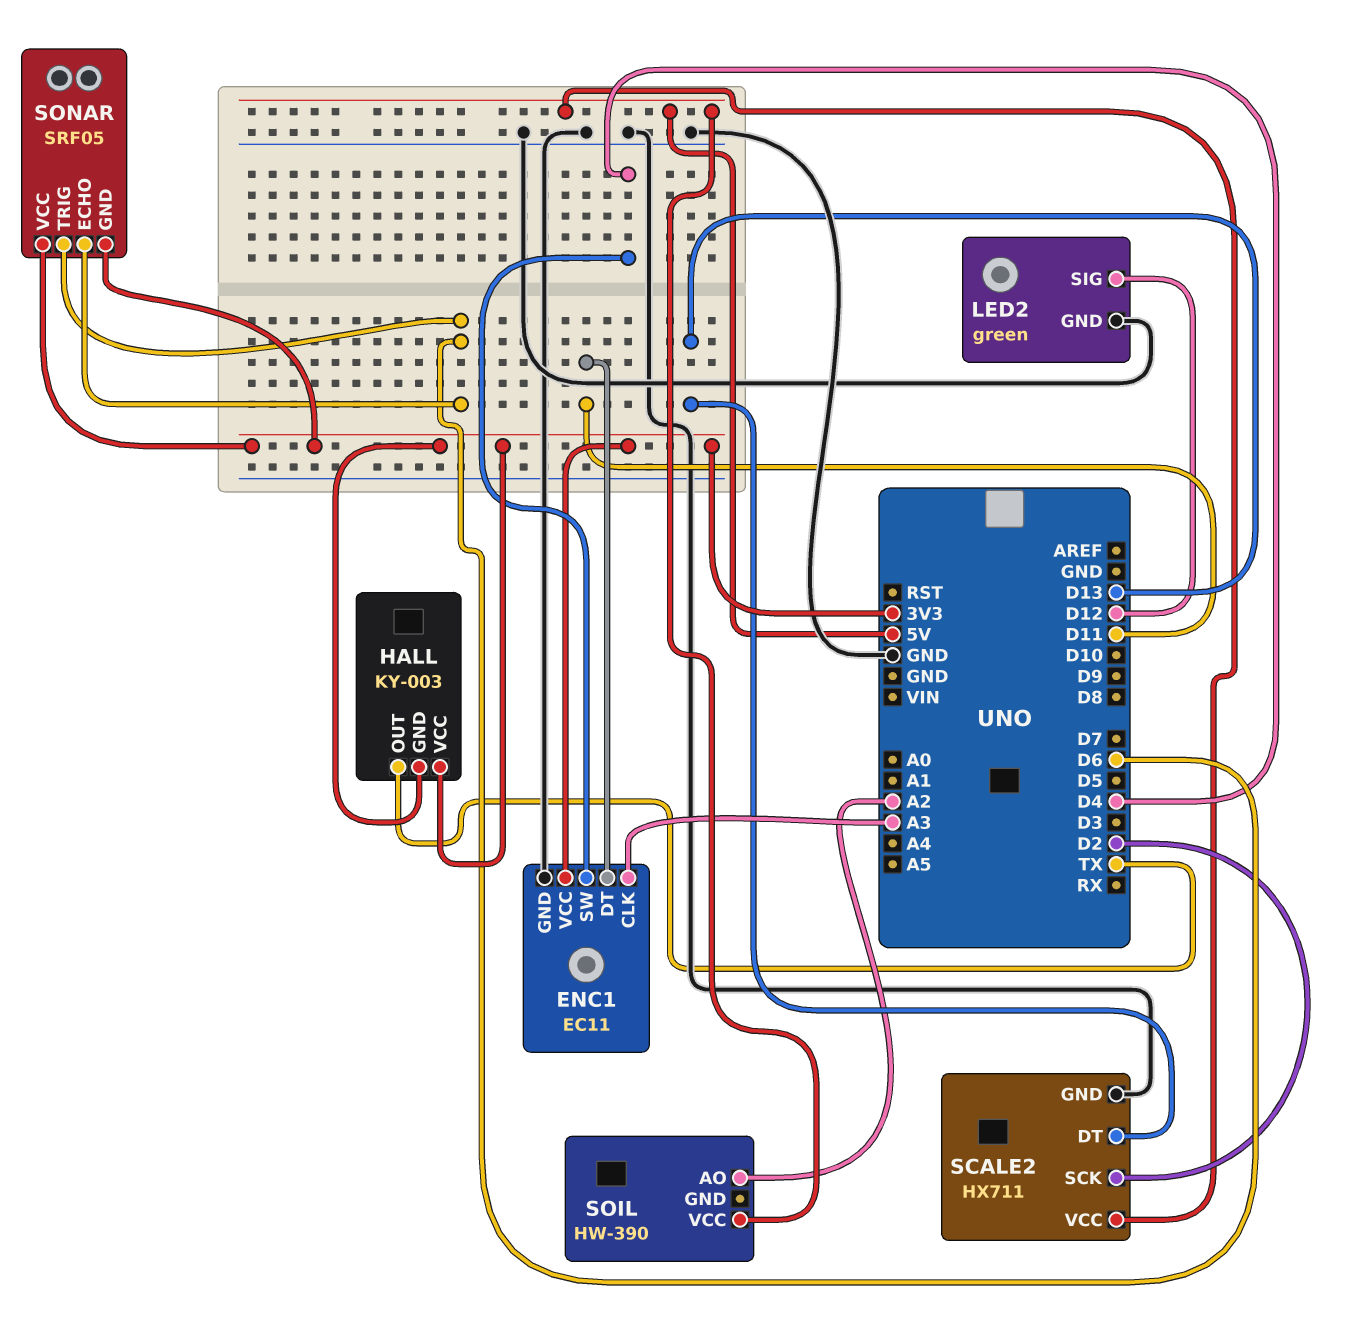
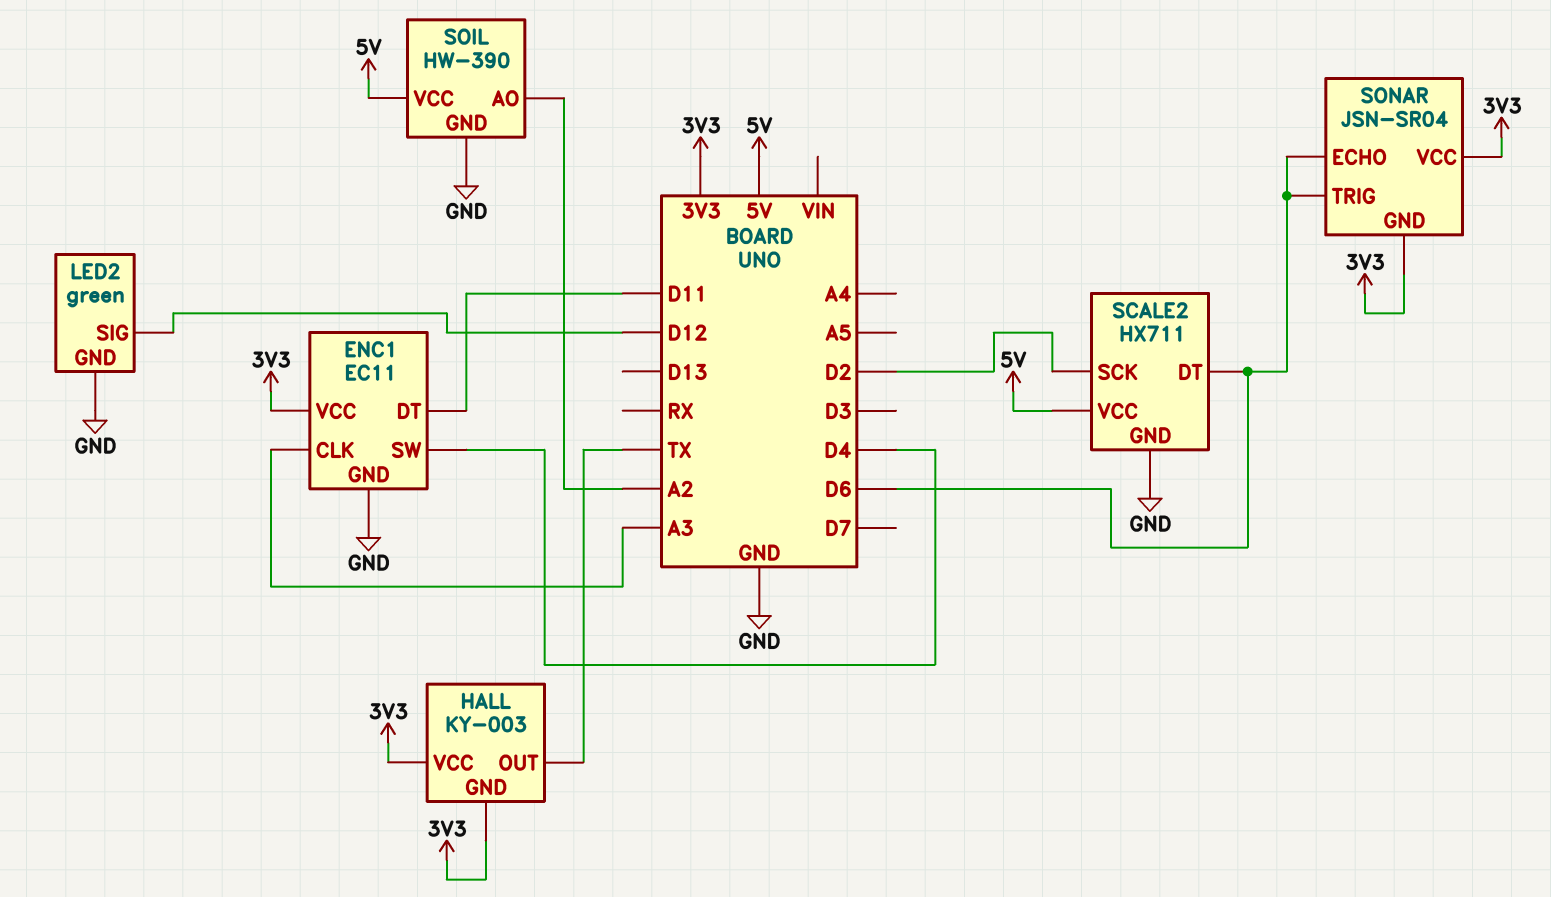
SCALE2 pin DT: D13 -> D6
SOIL pin GND: none -> GND
SONAR: SRF05 -> JSN-SR04

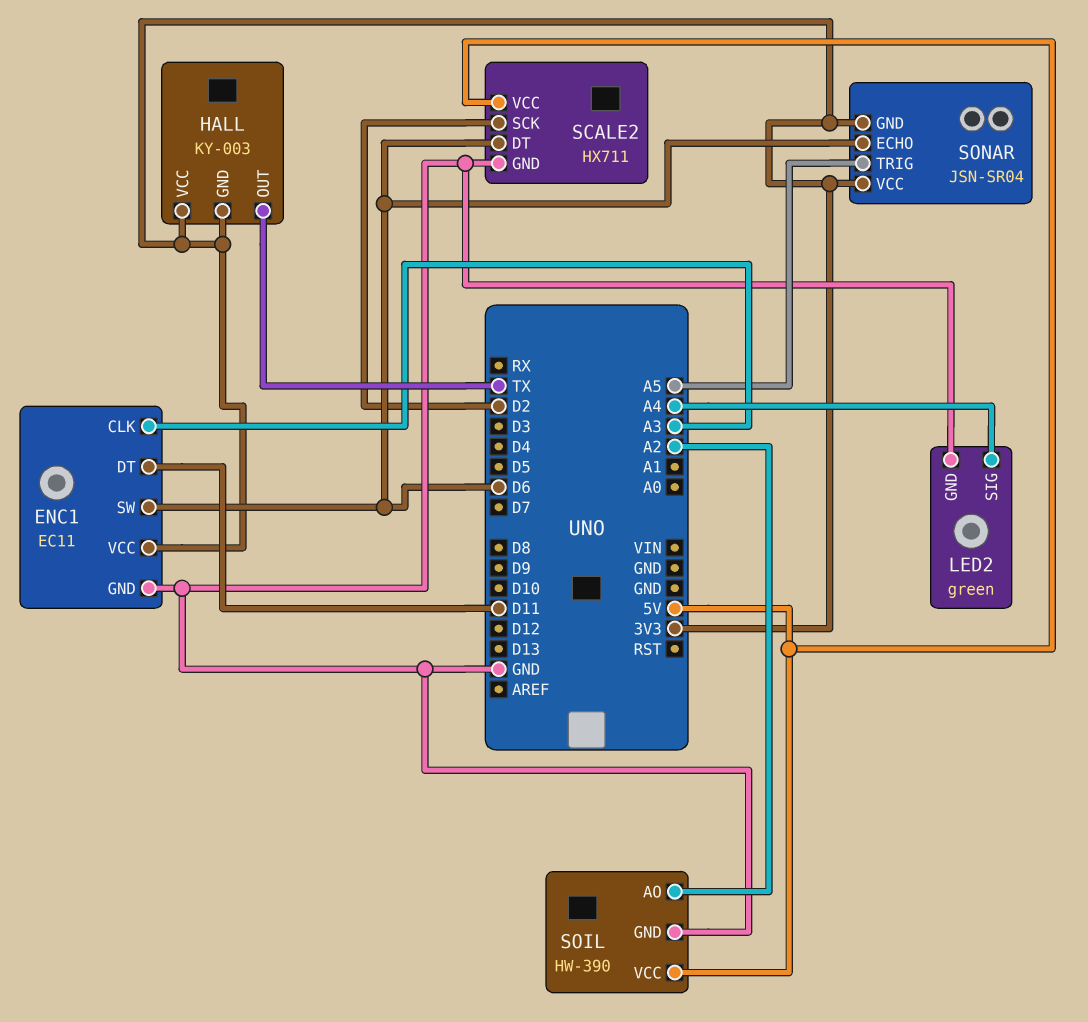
ENC1 pin SW: D4 -> D6
LED2 pin SIG: D12 -> A4
SONAR pin TRIG: D6 -> A5

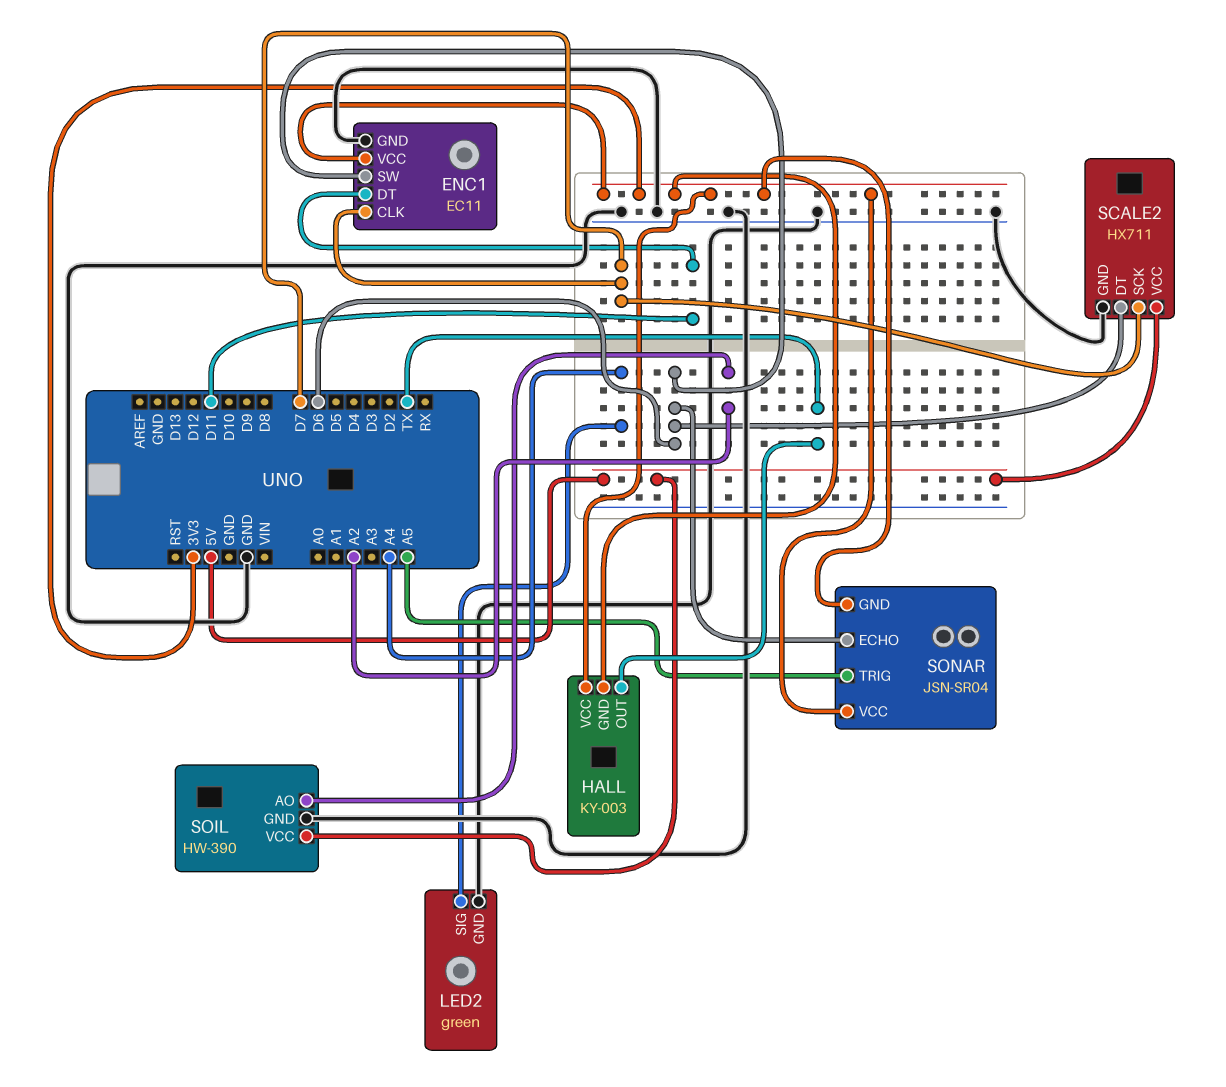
ENC1 pin CLK: A3 -> D7
SCALE2 pin SCK: D2 -> D7

